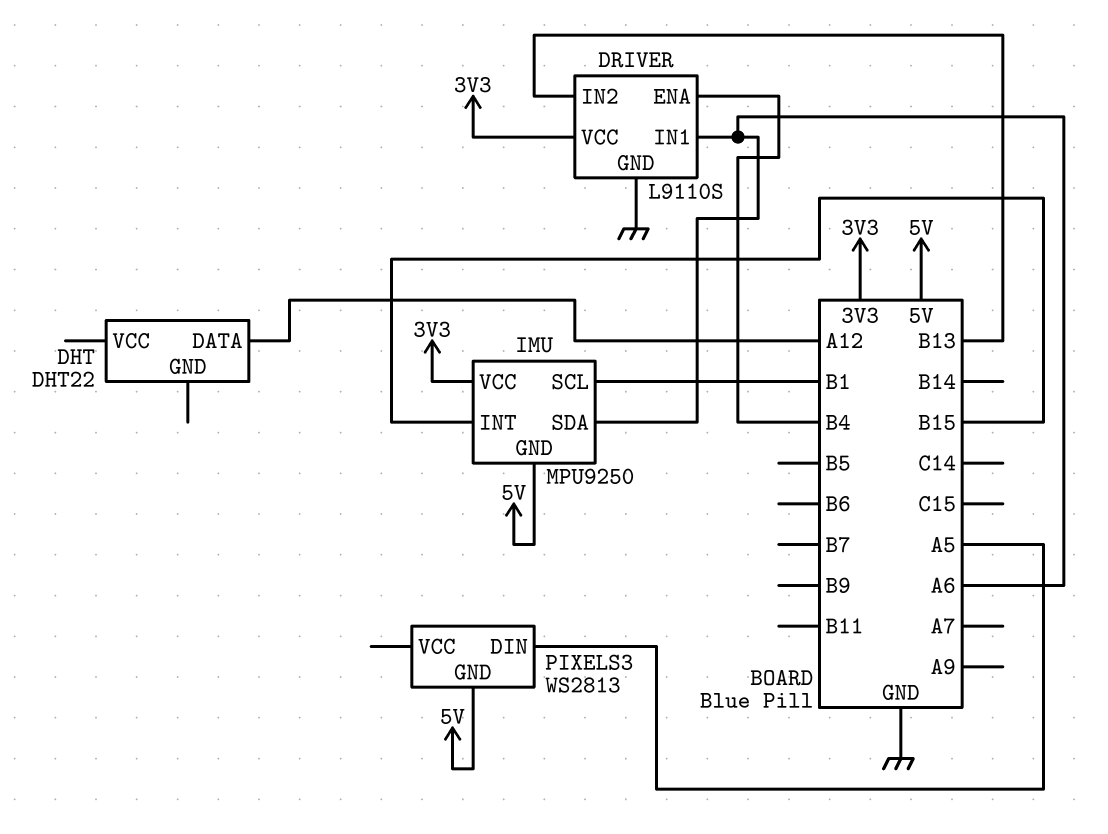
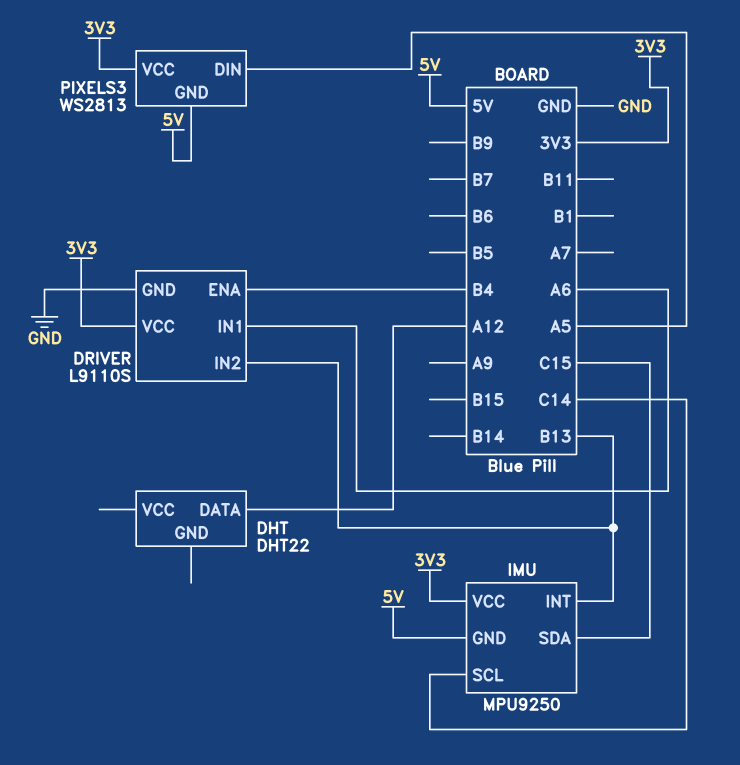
IMU pin INT: B15 -> B13
IMU pin SCL: B1 -> C14
IMU pin SDA: A6 -> C15
PIXELS3 pin VCC: none -> 3V3

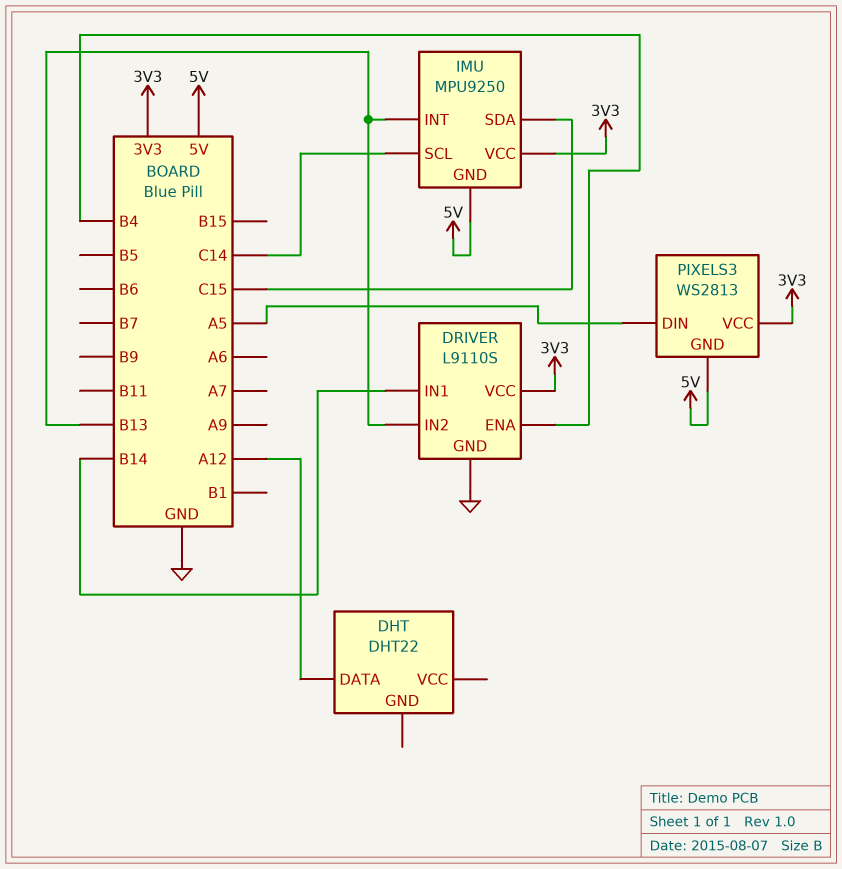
DRIVER pin IN1: A6 -> B14

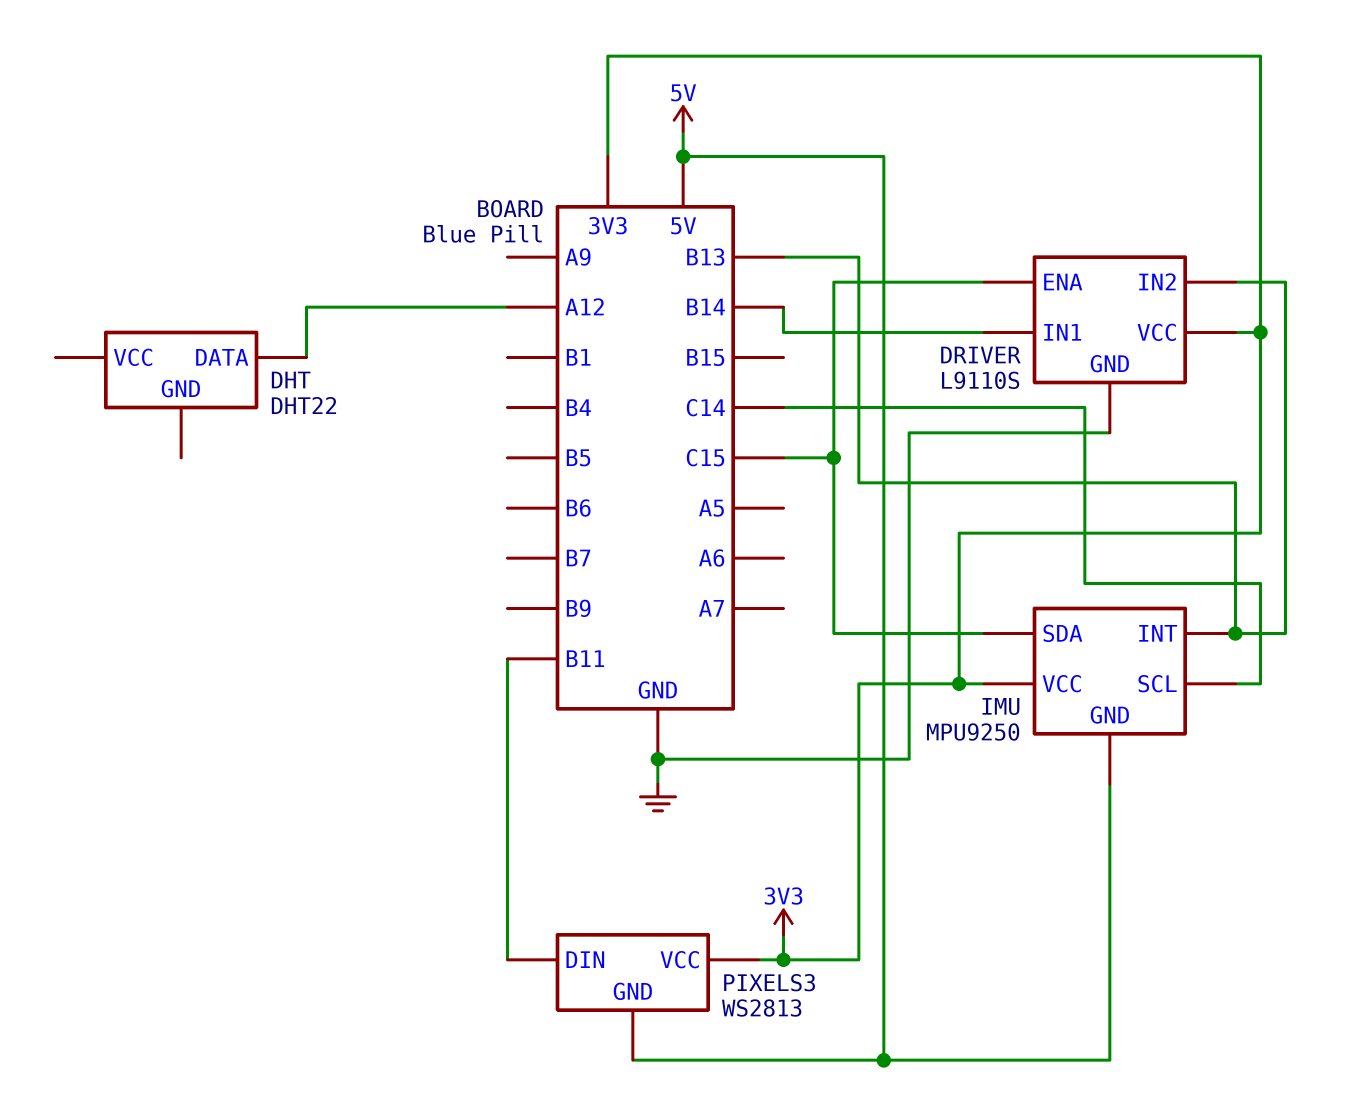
DRIVER pin ENA: B4 -> C15
PIXELS3 pin DIN: A5 -> B11

